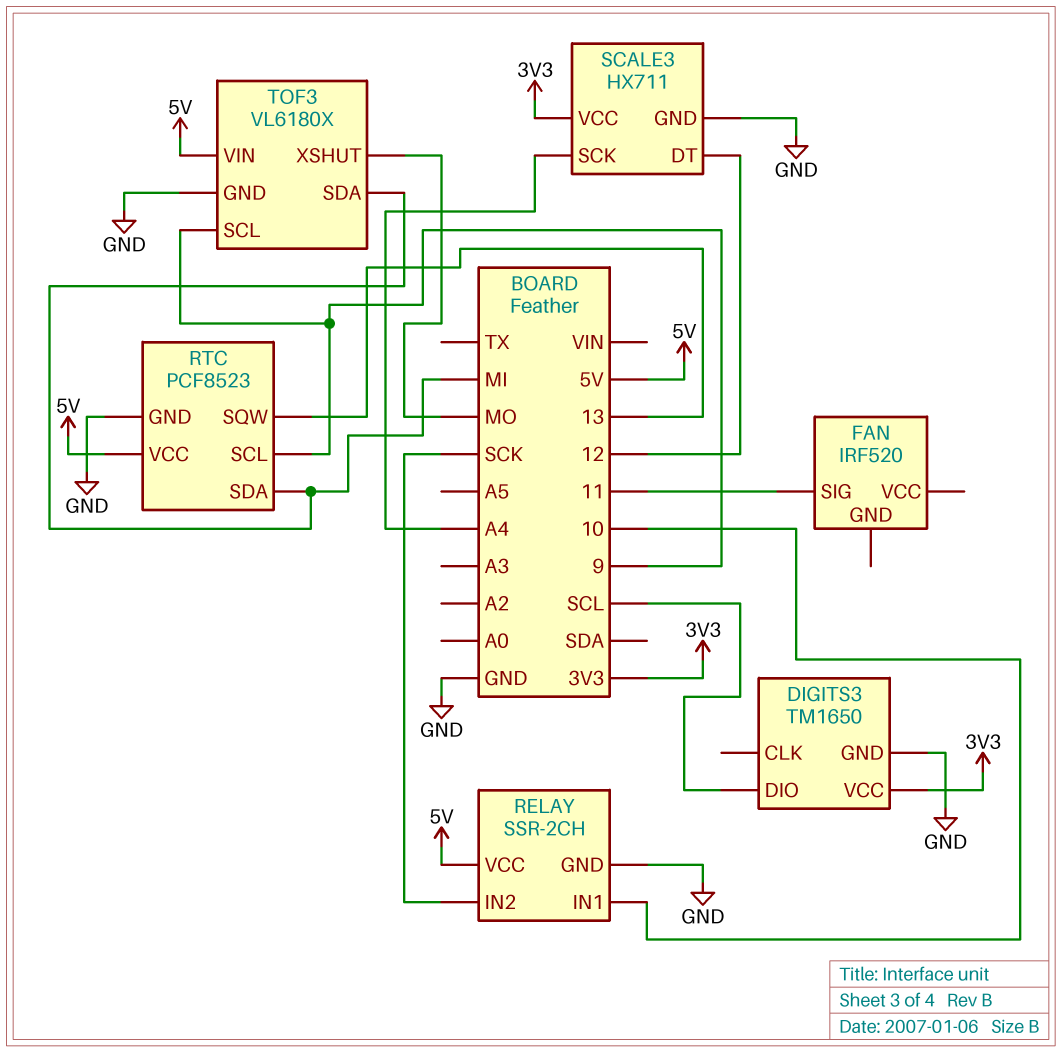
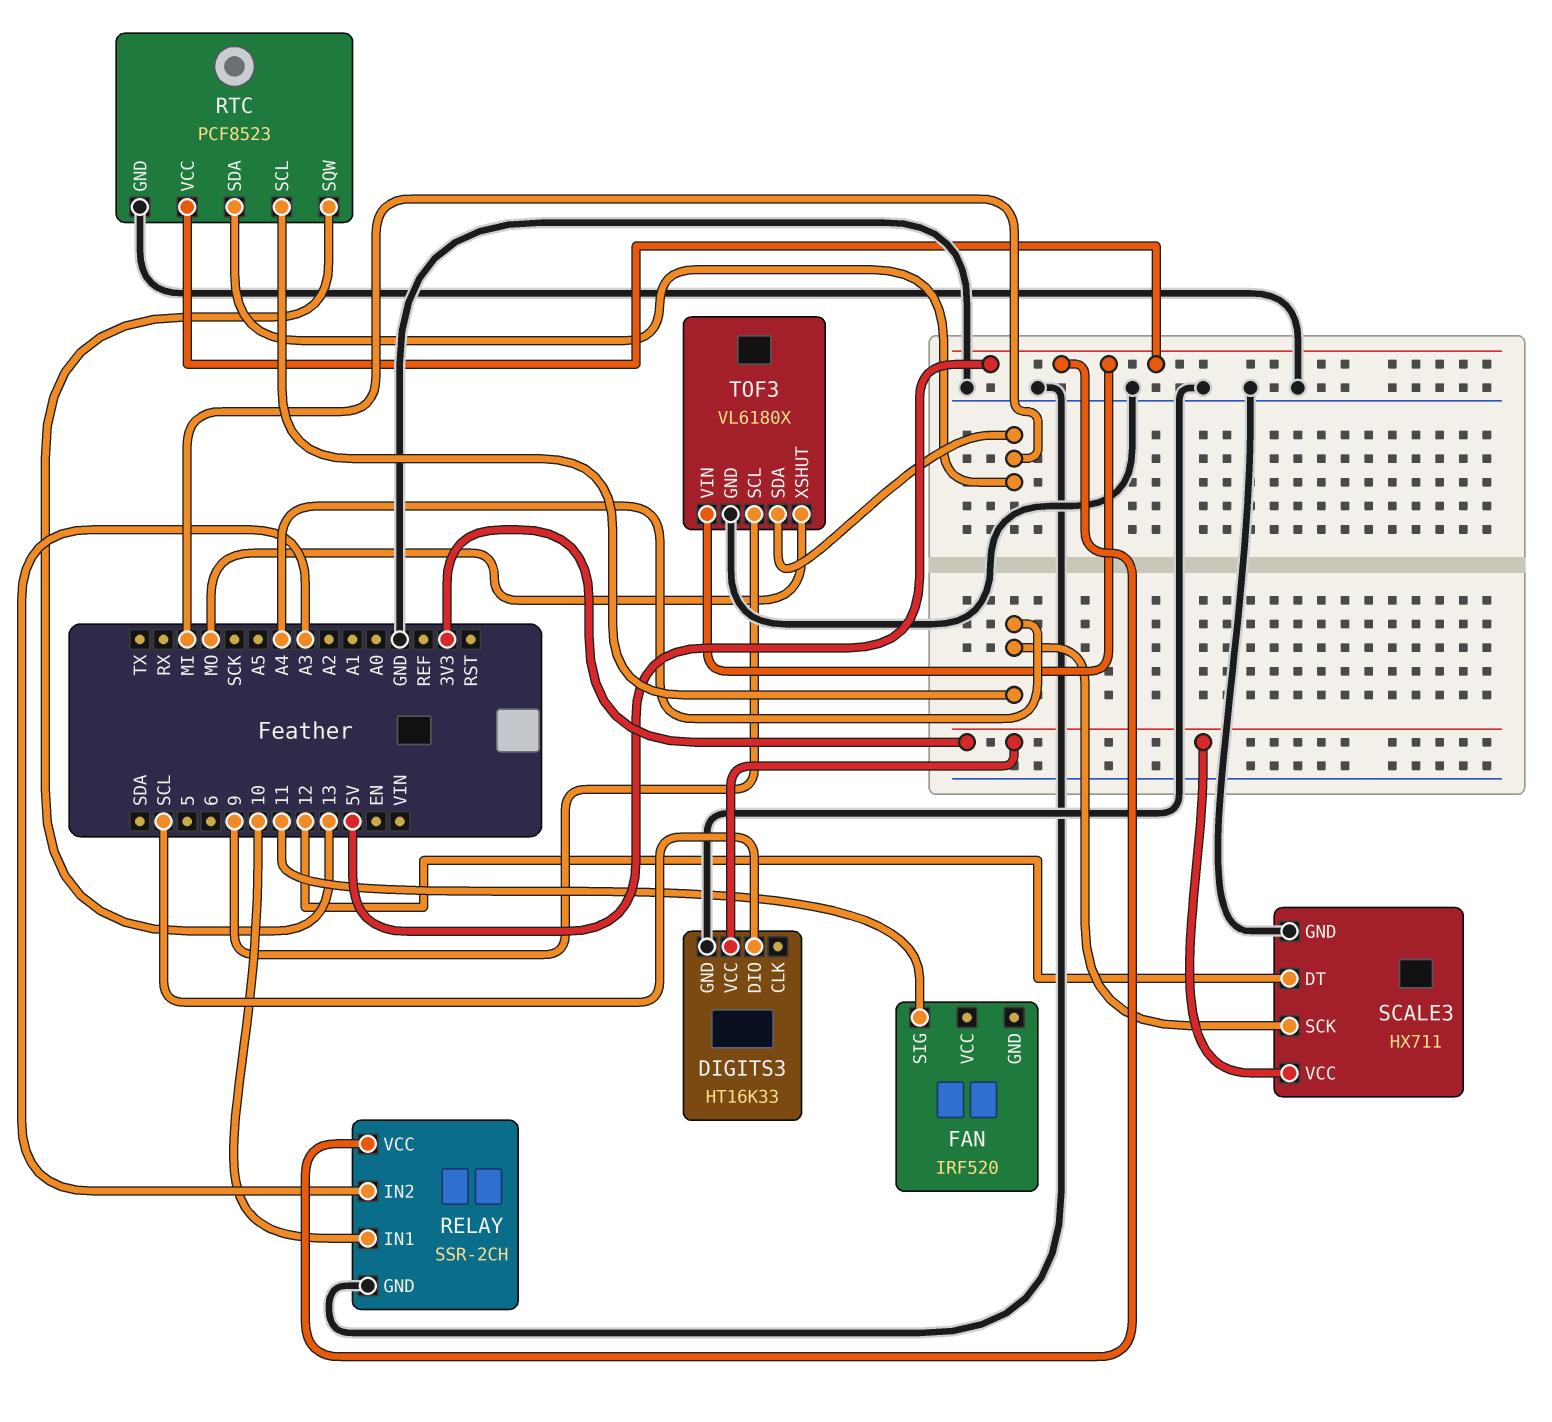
DIGITS3: TM1650 -> HT16K33
RELAY pin IN2: SCK -> A3
RTC pin SCL: 9 -> A4

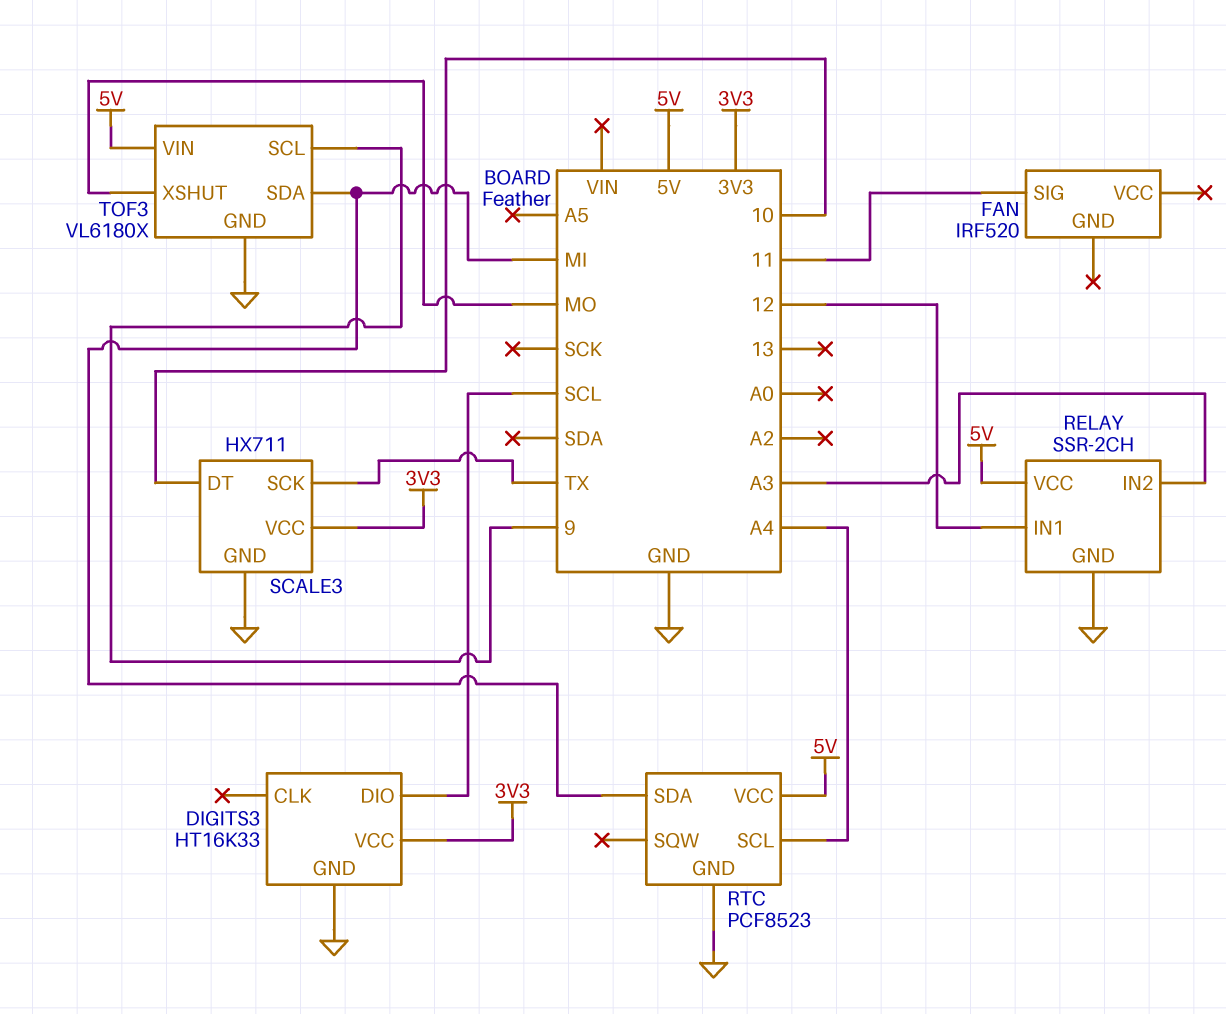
RELAY pin IN1: 10 -> 12
RTC pin SQW: 13 -> none
SCALE3 pin DT: 12 -> 10
SCALE3 pin SCK: A4 -> TX

